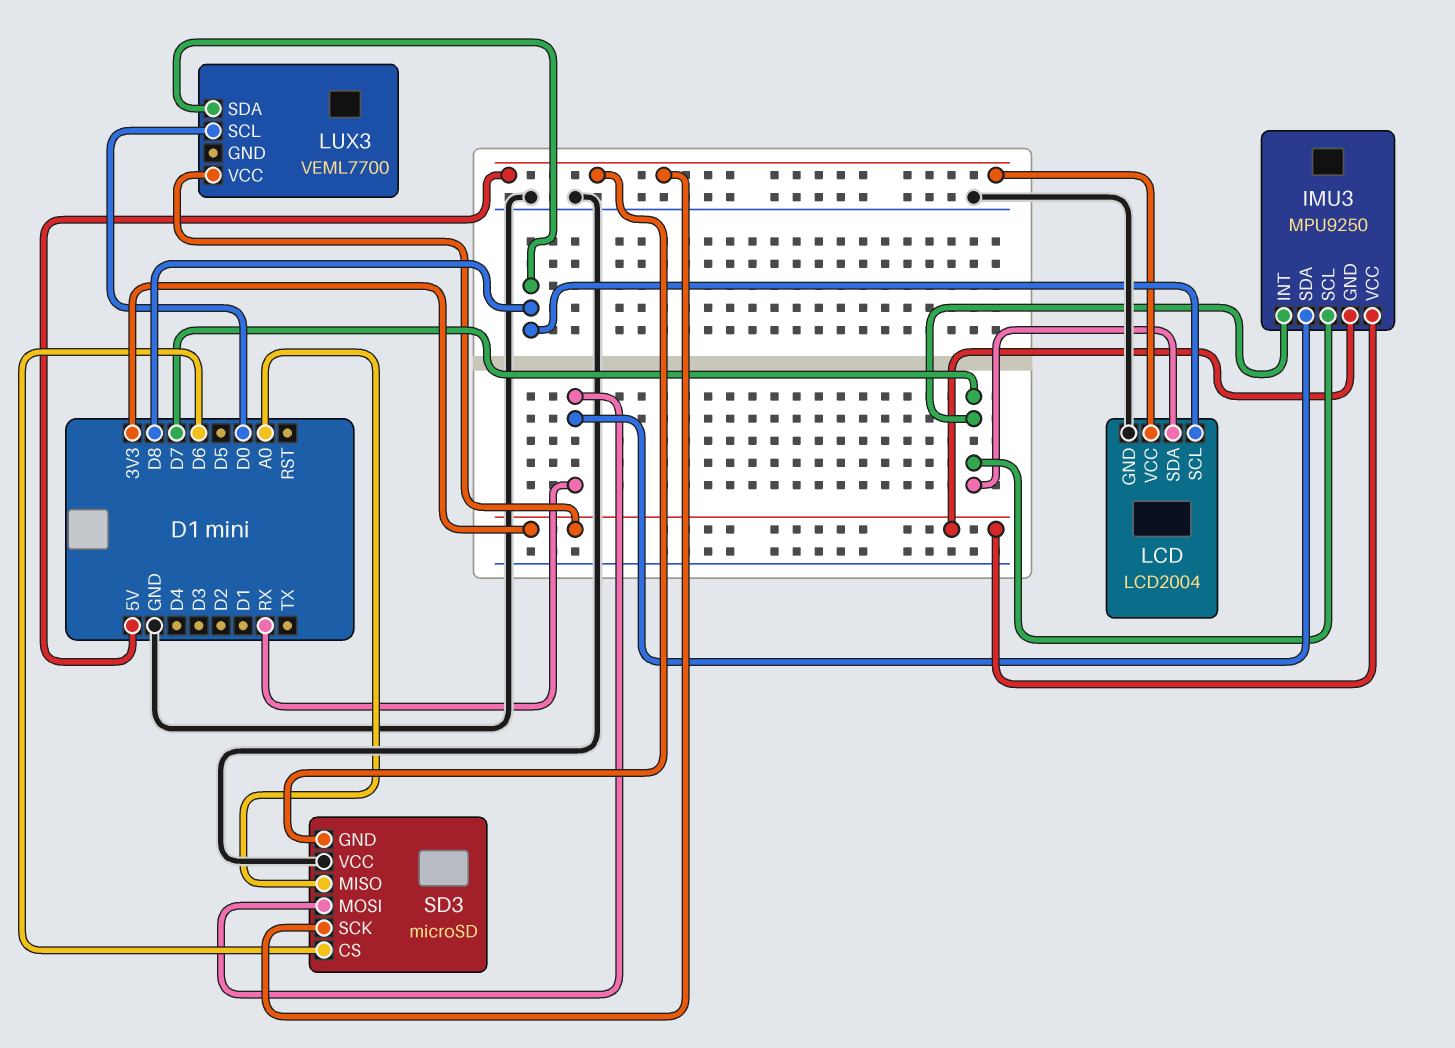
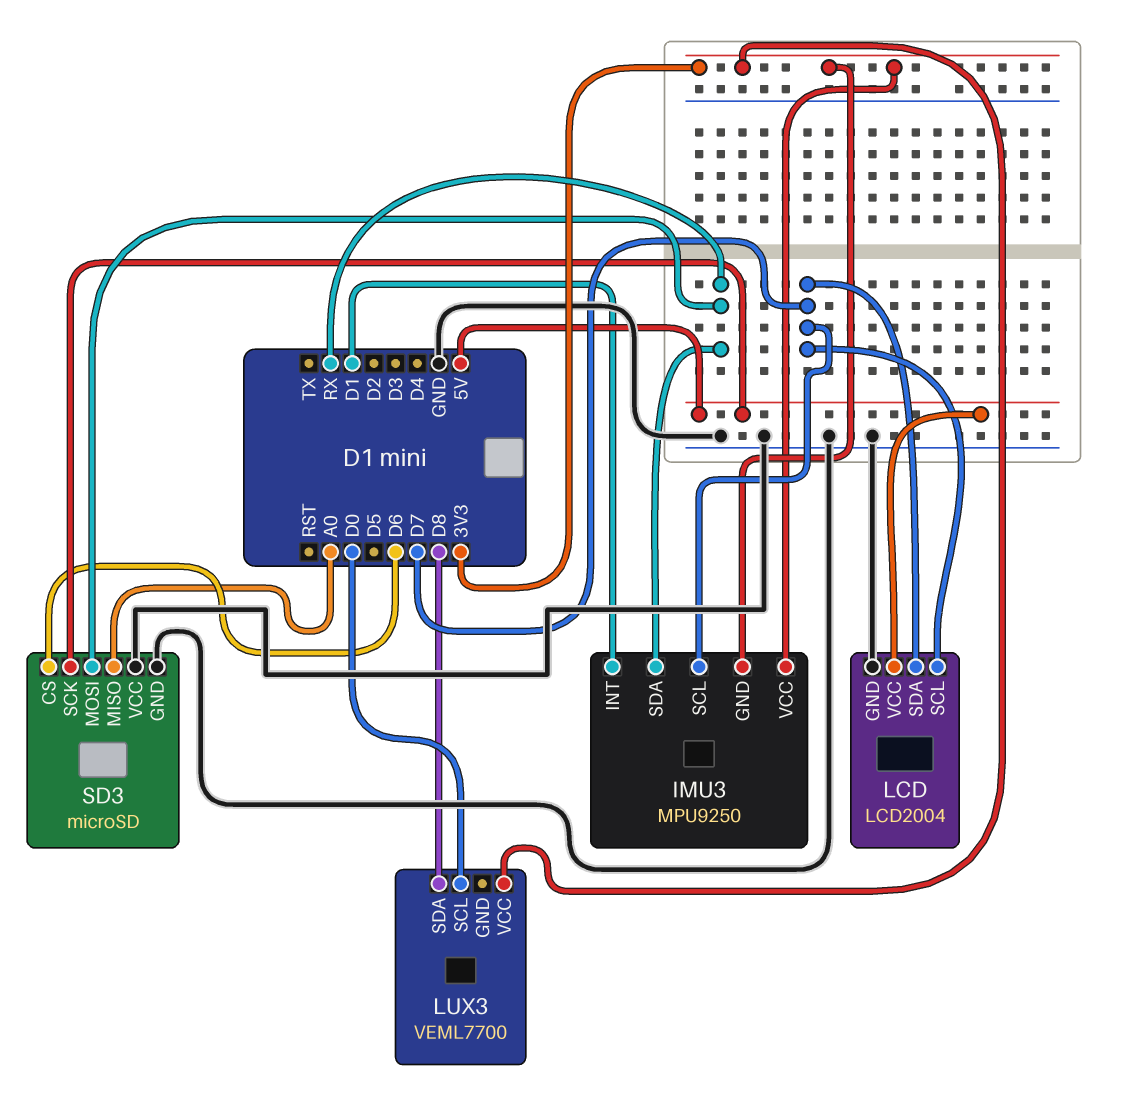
IMU3 pin INT: D7 -> D1
LCD pin SCL: D8 -> D7
SD3 pin GND: 5V -> GND

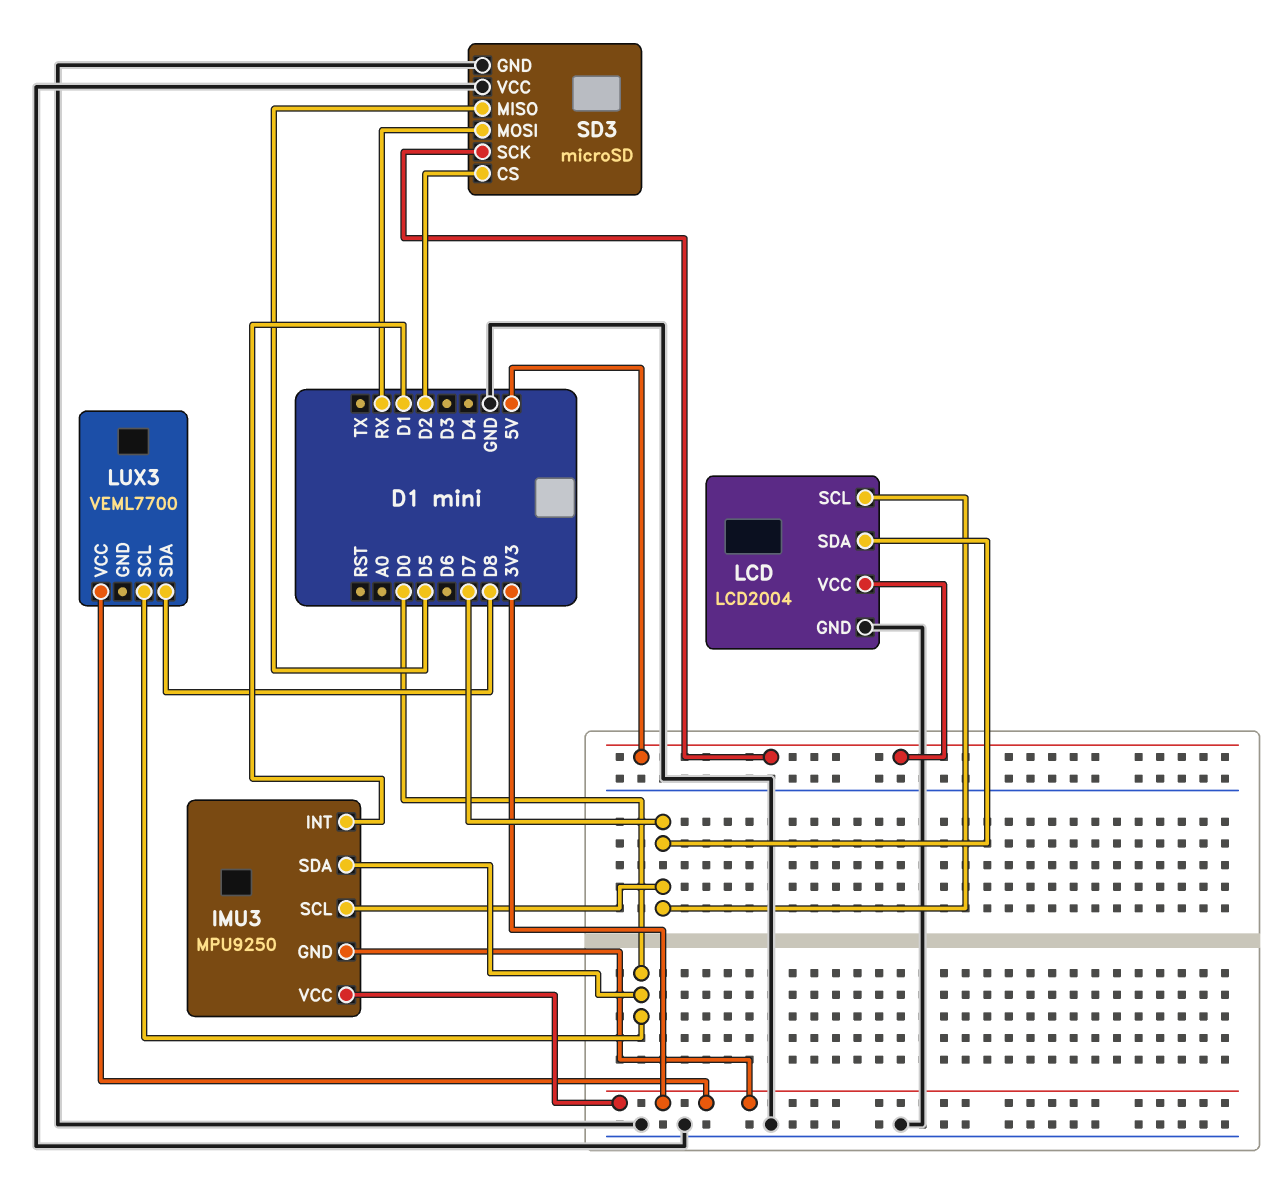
IMU3 pin SDA: RX -> D0
SD3 pin CS: D6 -> D2
SD3 pin MISO: A0 -> D5

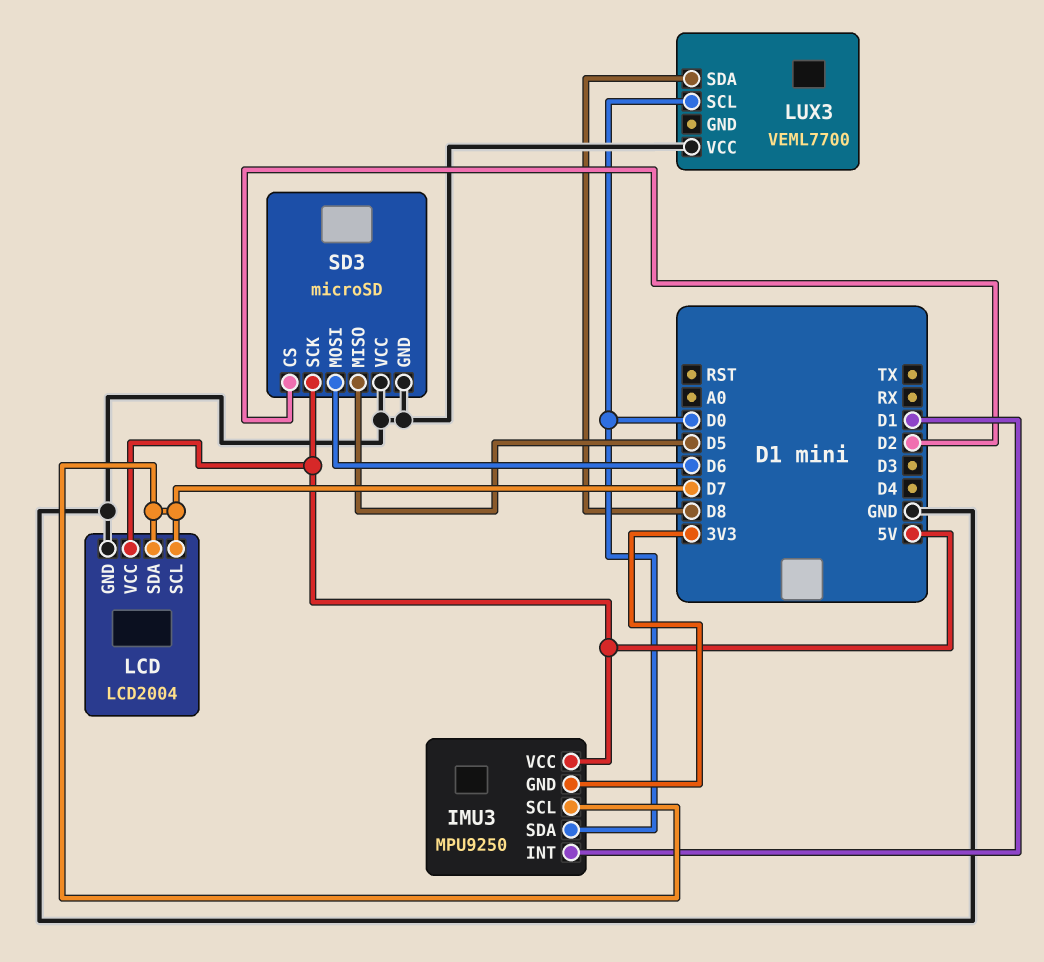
IMU3 pin VCC: 3V3 -> 5V
LUX3 pin VCC: 3V3 -> GND
SD3 pin MOSI: RX -> D6

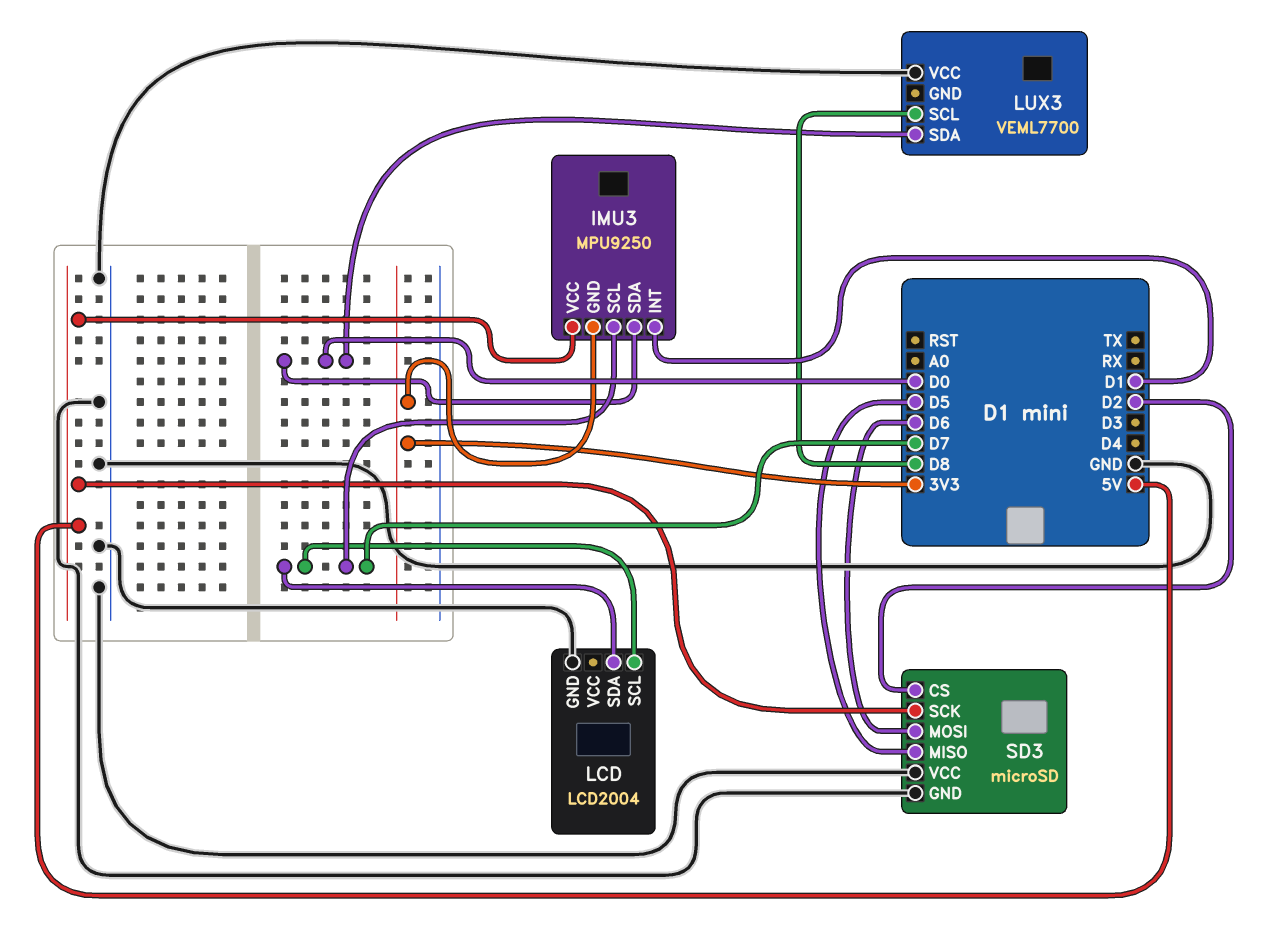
LCD pin VCC: 5V -> none
LUX3 pin SCL: D0 -> D8
LUX3 pin SDA: D8 -> D0

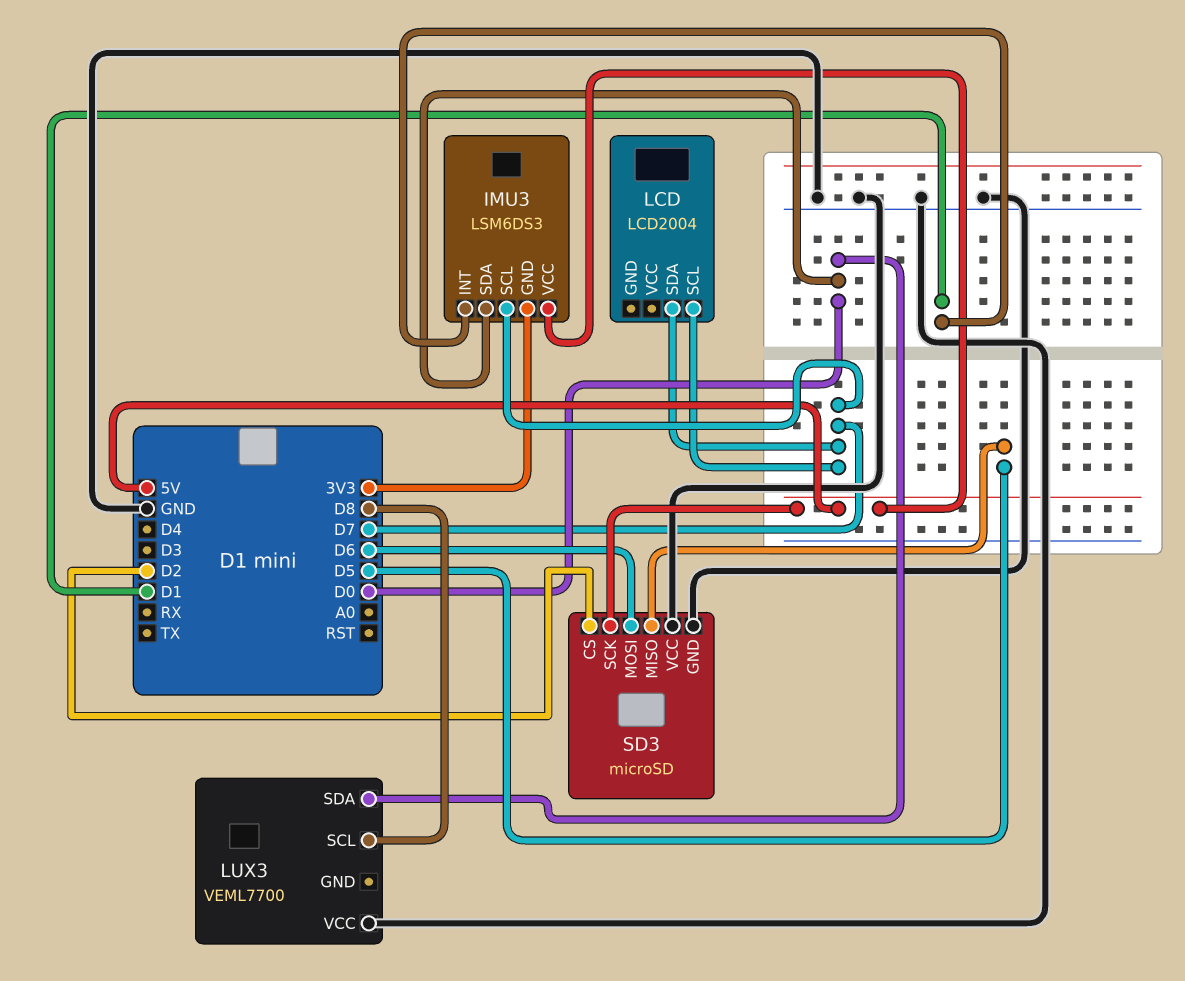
IMU3: MPU9250 -> LSM6DS3
LCD pin GND: GND -> none

